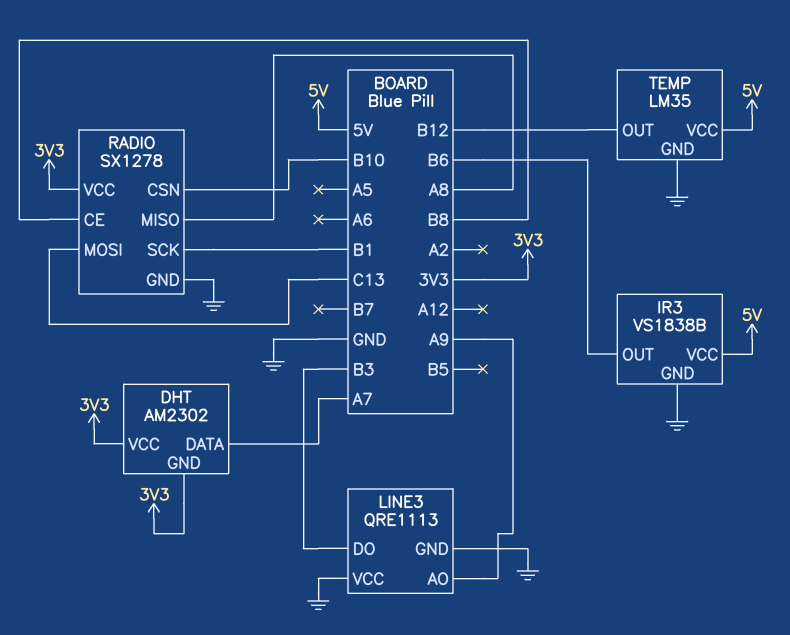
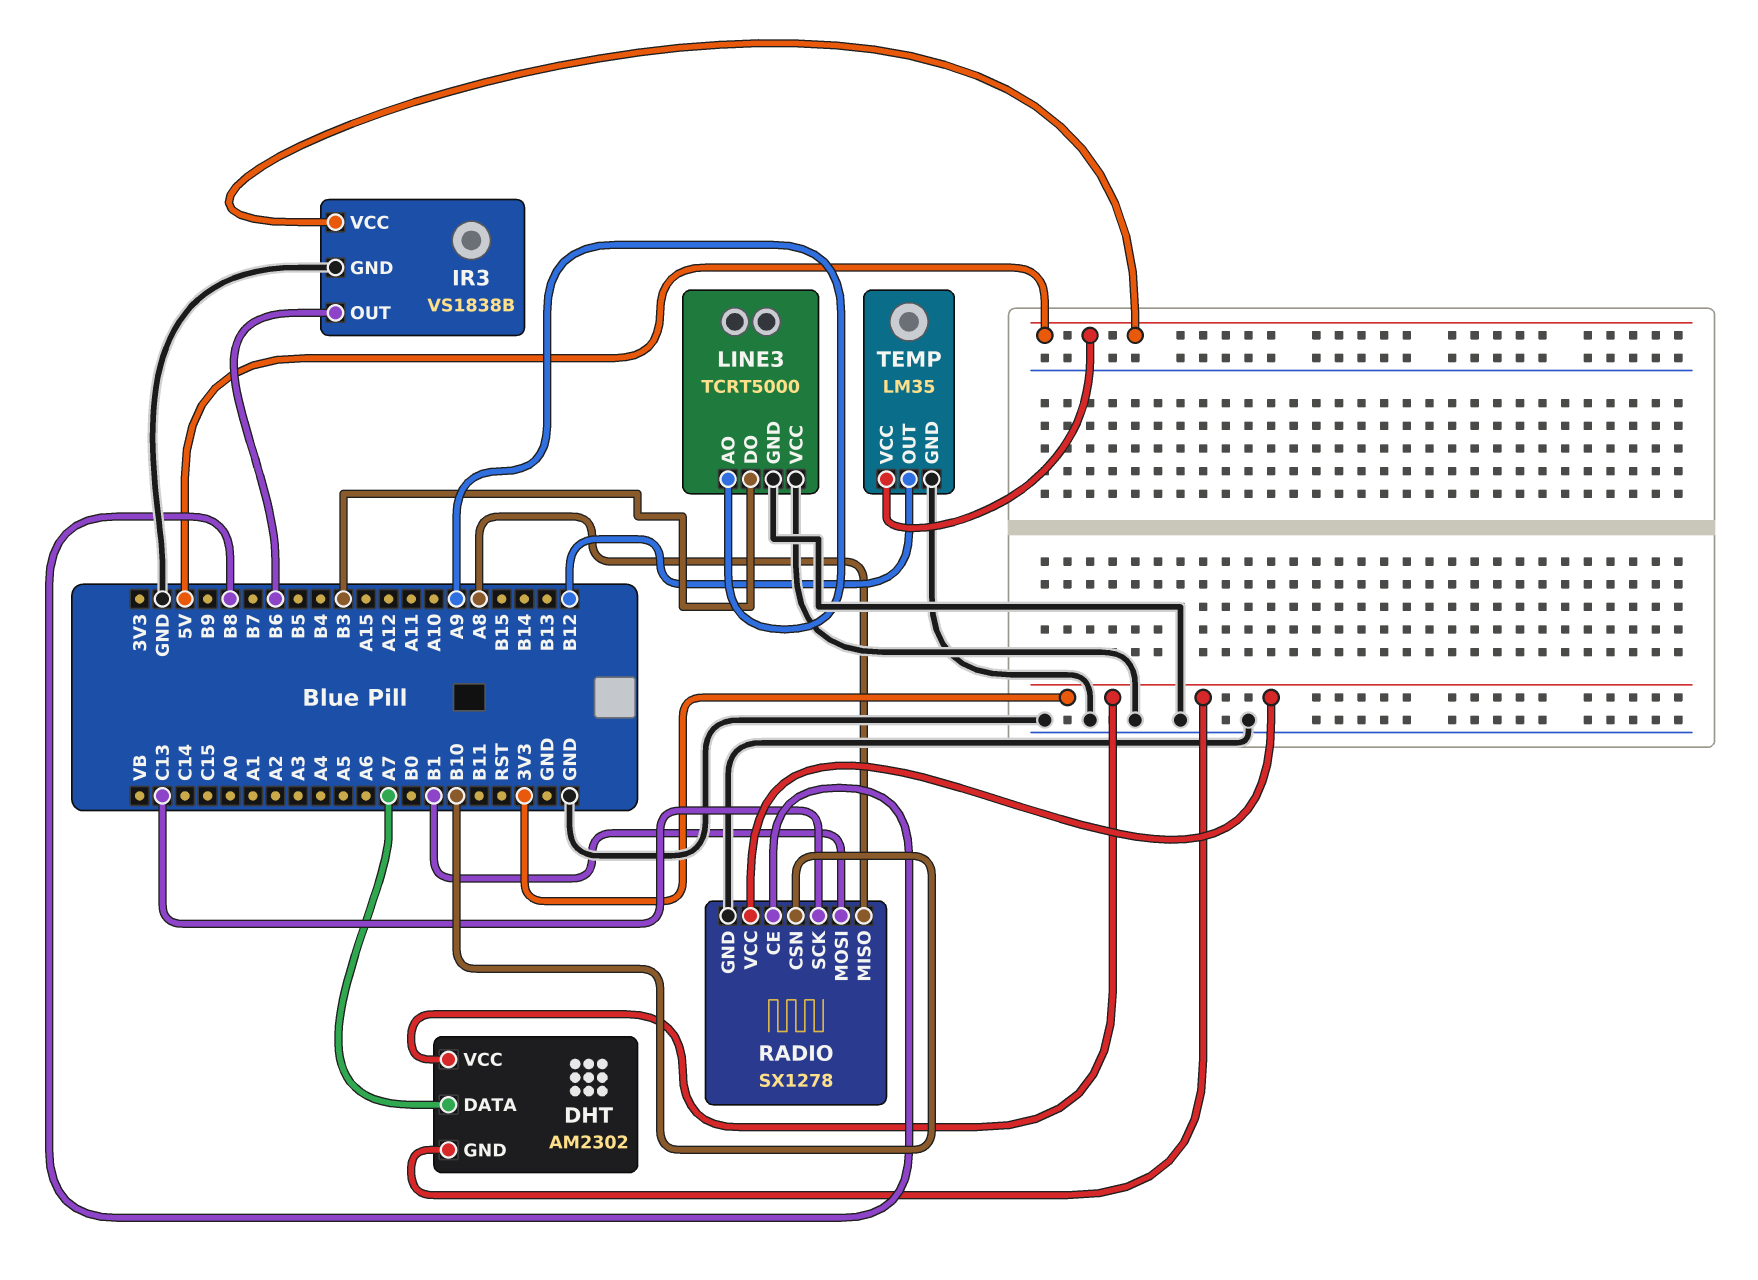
LINE3: QRE1113 -> TCRT5000
RADIO pin MOSI: C13 -> B1
RADIO pin SCK: B1 -> C13

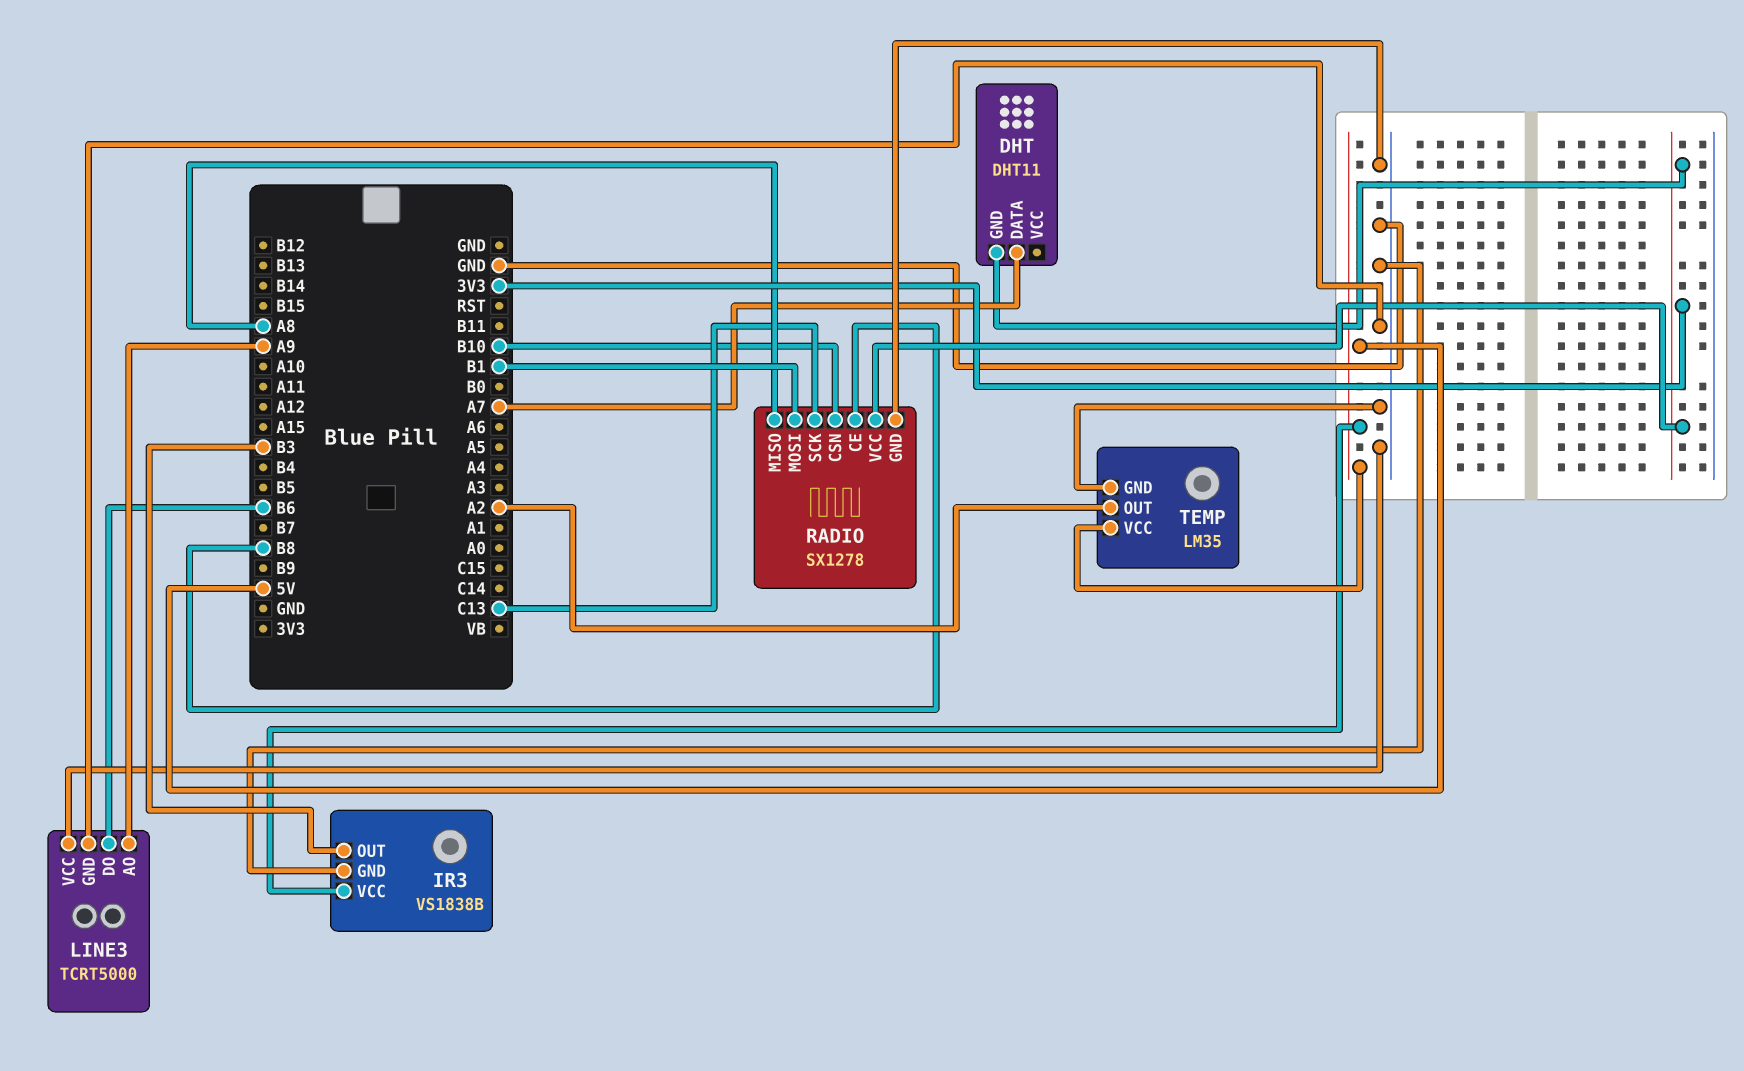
DHT: AM2302 -> DHT11
DHT pin VCC: 3V3 -> none
IR3 pin OUT: B6 -> B3
LINE3 pin DO: B3 -> B6
TEMP pin OUT: B12 -> A2

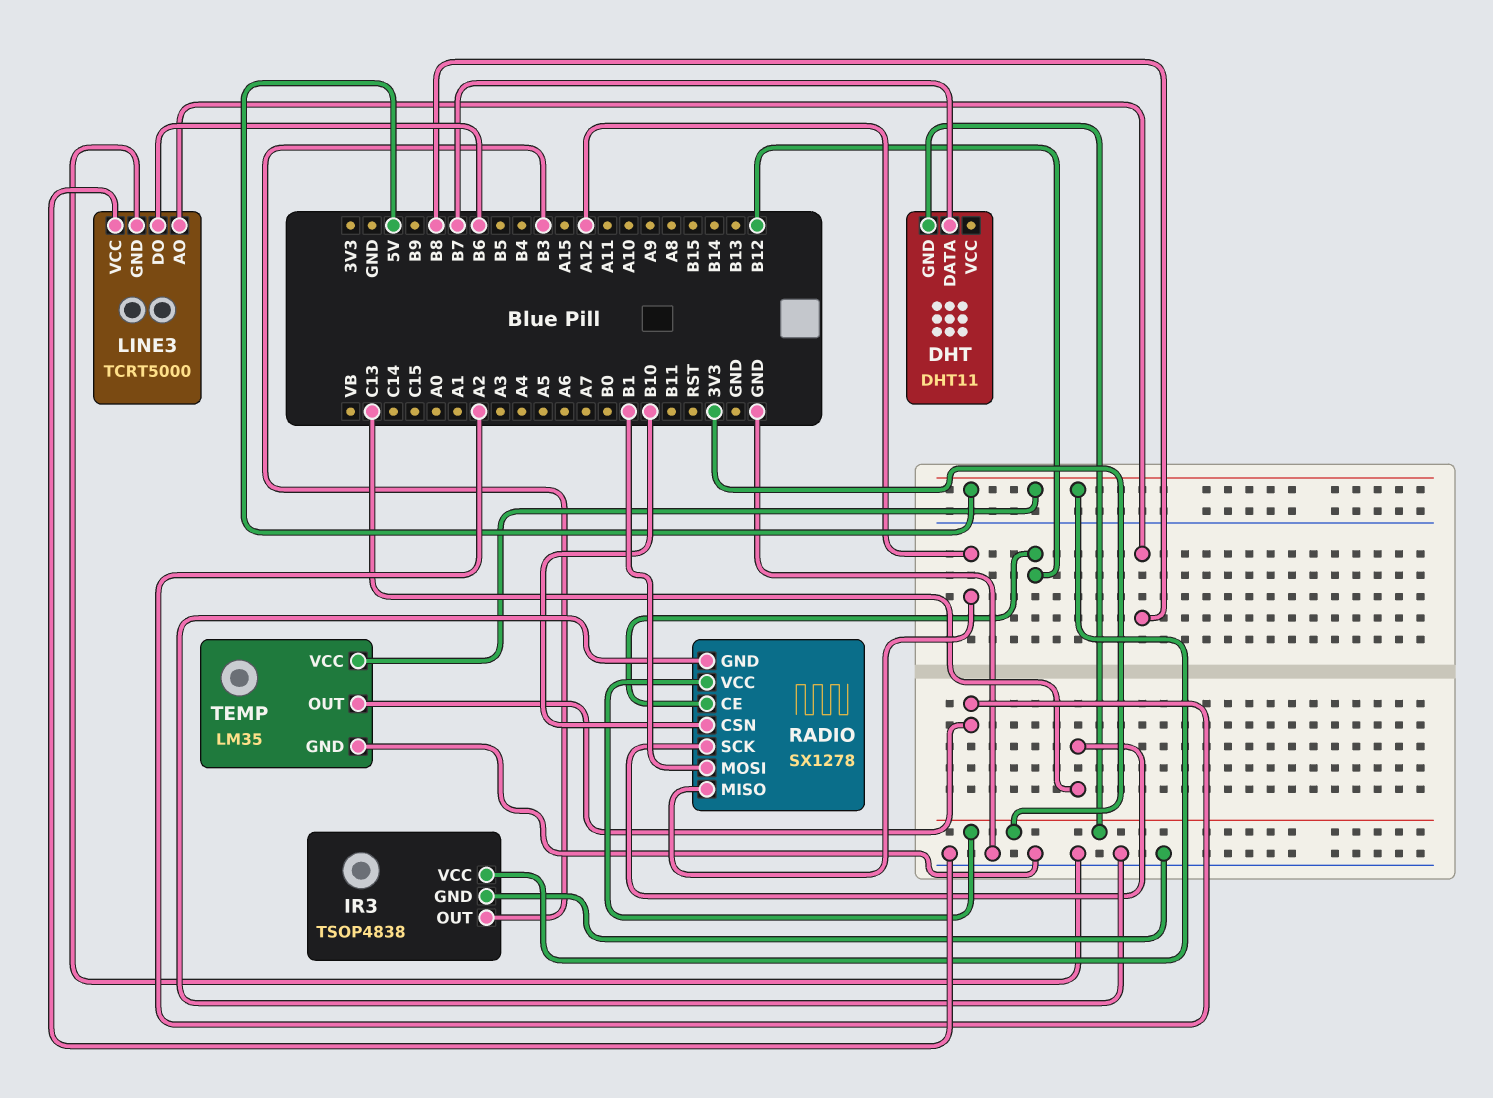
DHT pin DATA: A7 -> B7
IR3: VS1838B -> TSOP4838
LINE3 pin AO: A9 -> B8
RADIO pin CE: B8 -> B12
RADIO pin MISO: A8 -> A12

